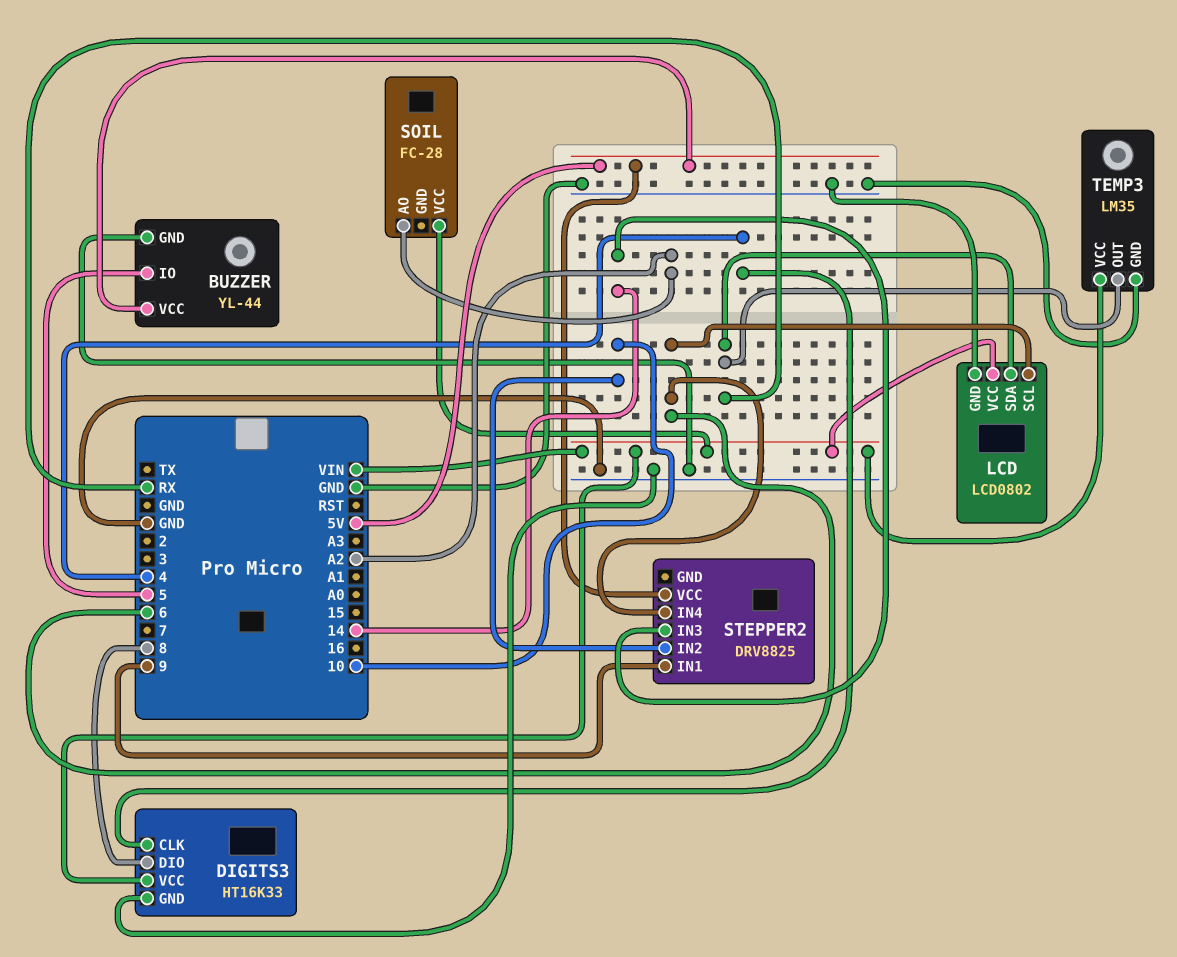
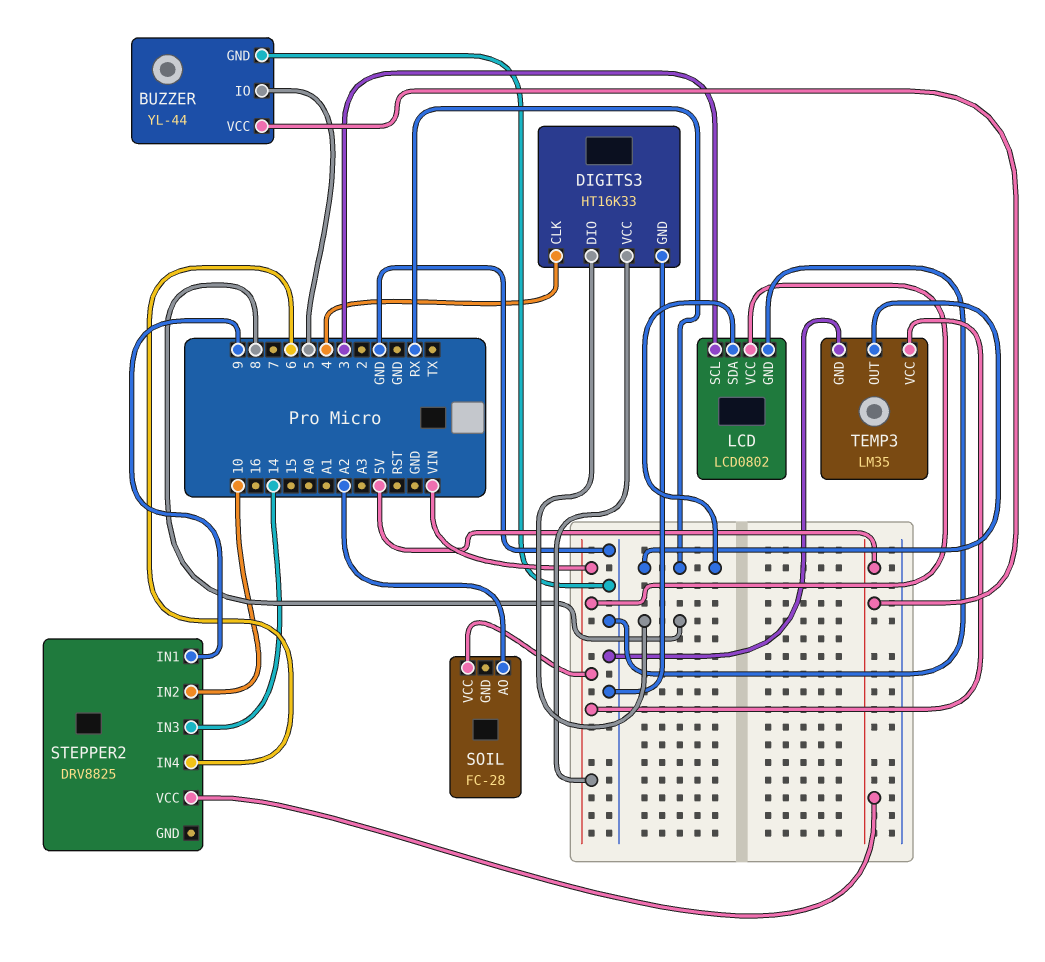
LCD pin SCL: 6 -> 3

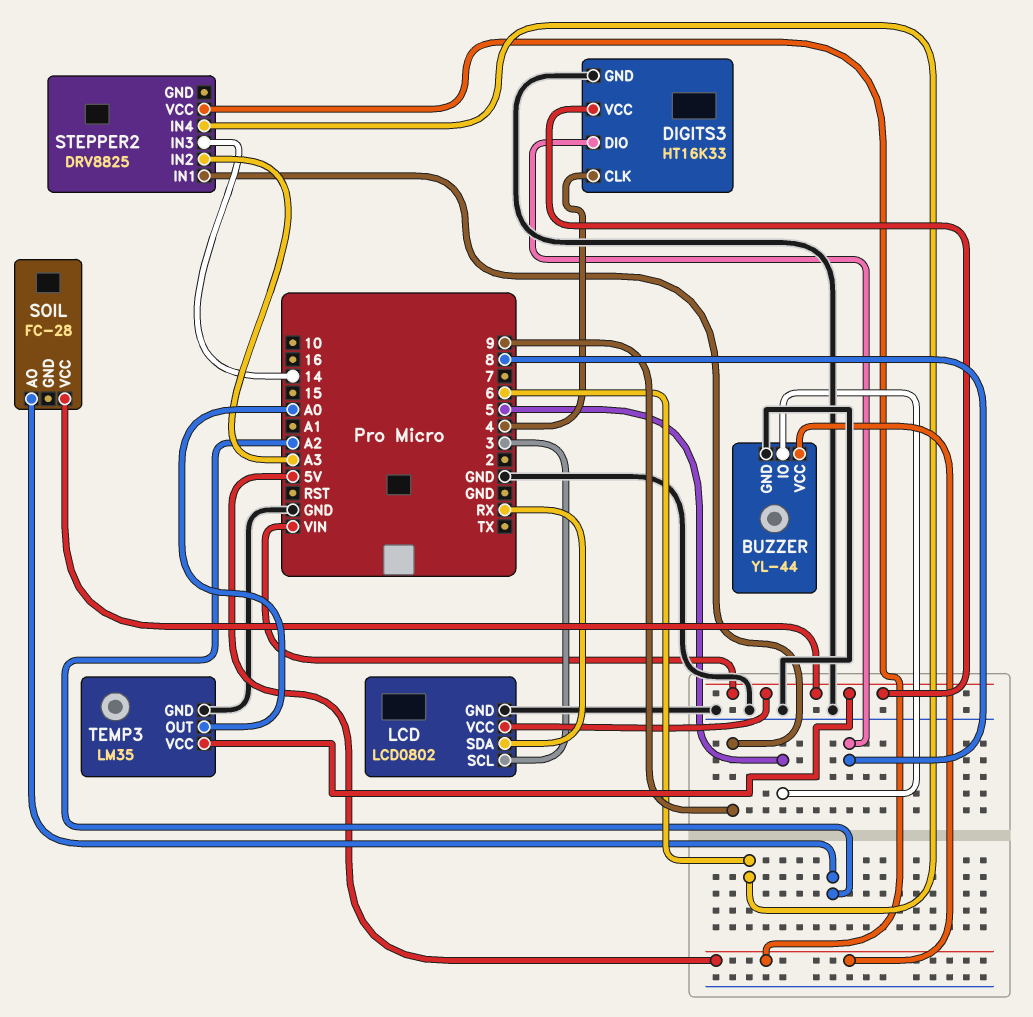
STEPPER2 pin IN2: 10 -> A3
TEMP3 pin OUT: RX -> A0

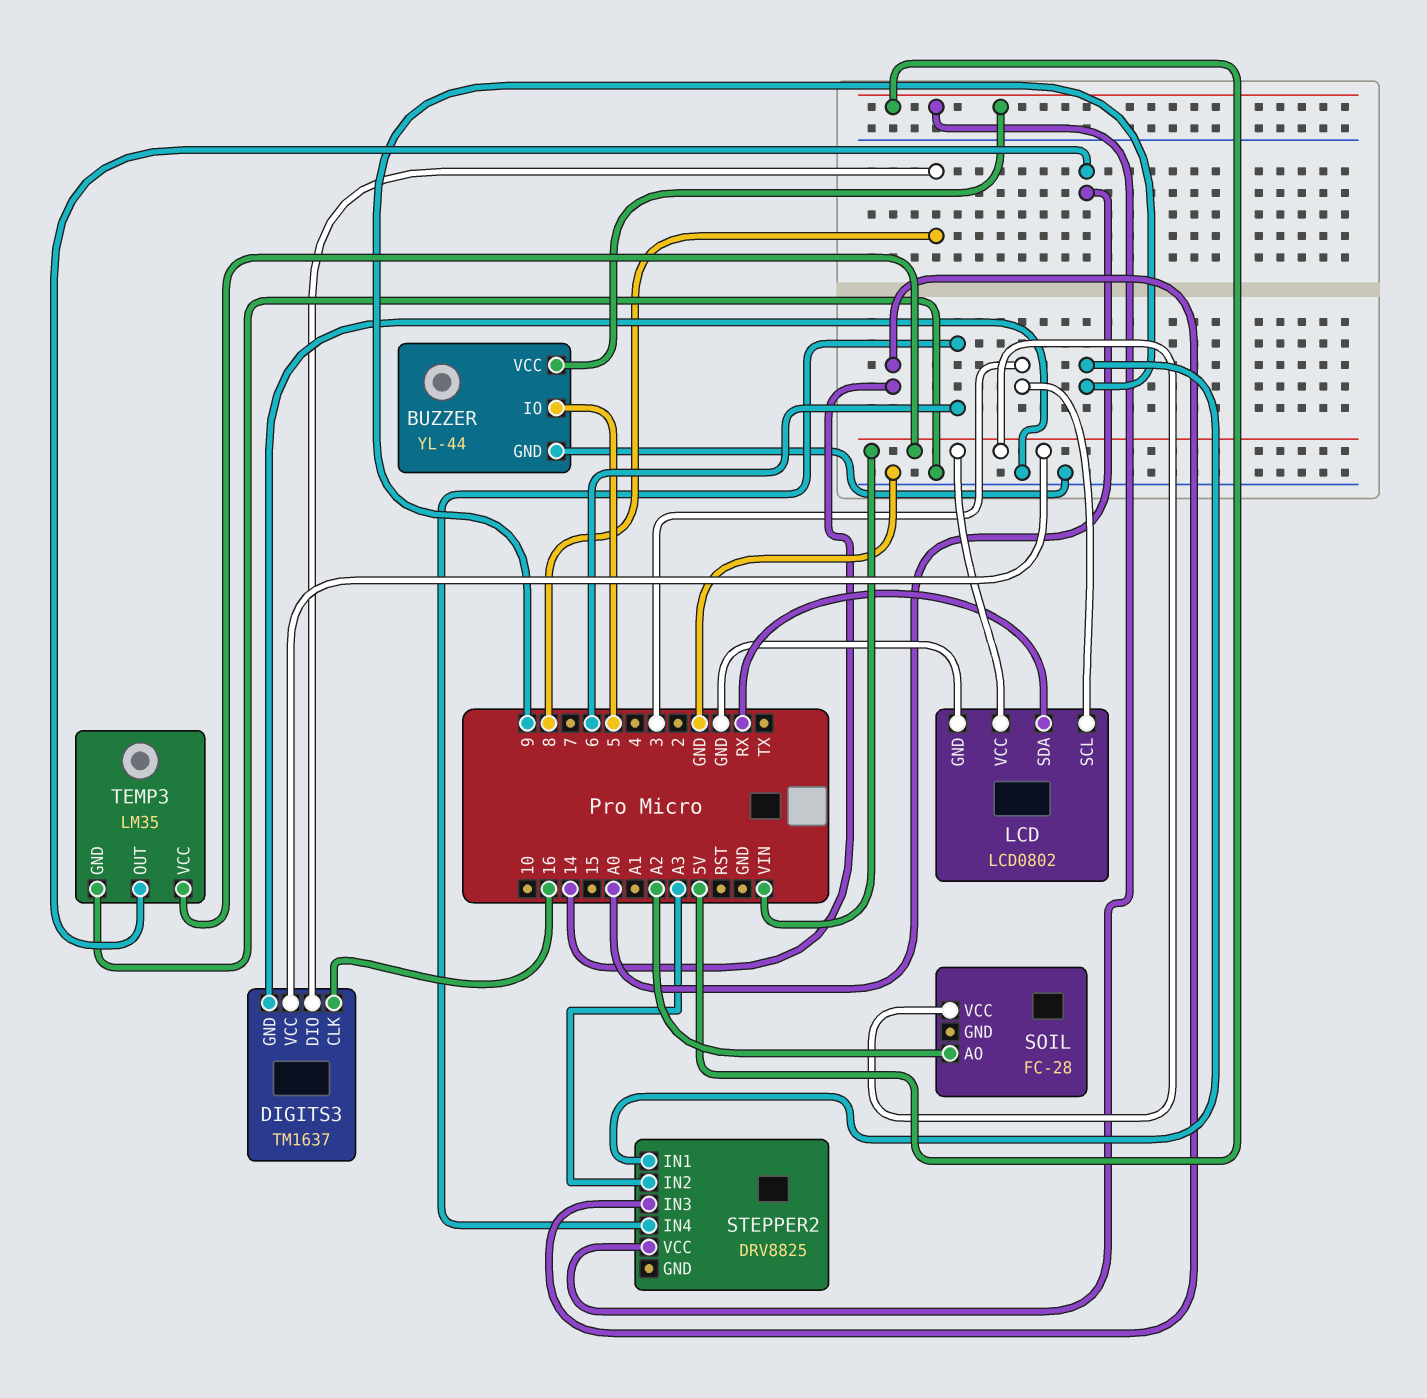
DIGITS3: HT16K33 -> TM1637
DIGITS3 pin CLK: 4 -> 16

